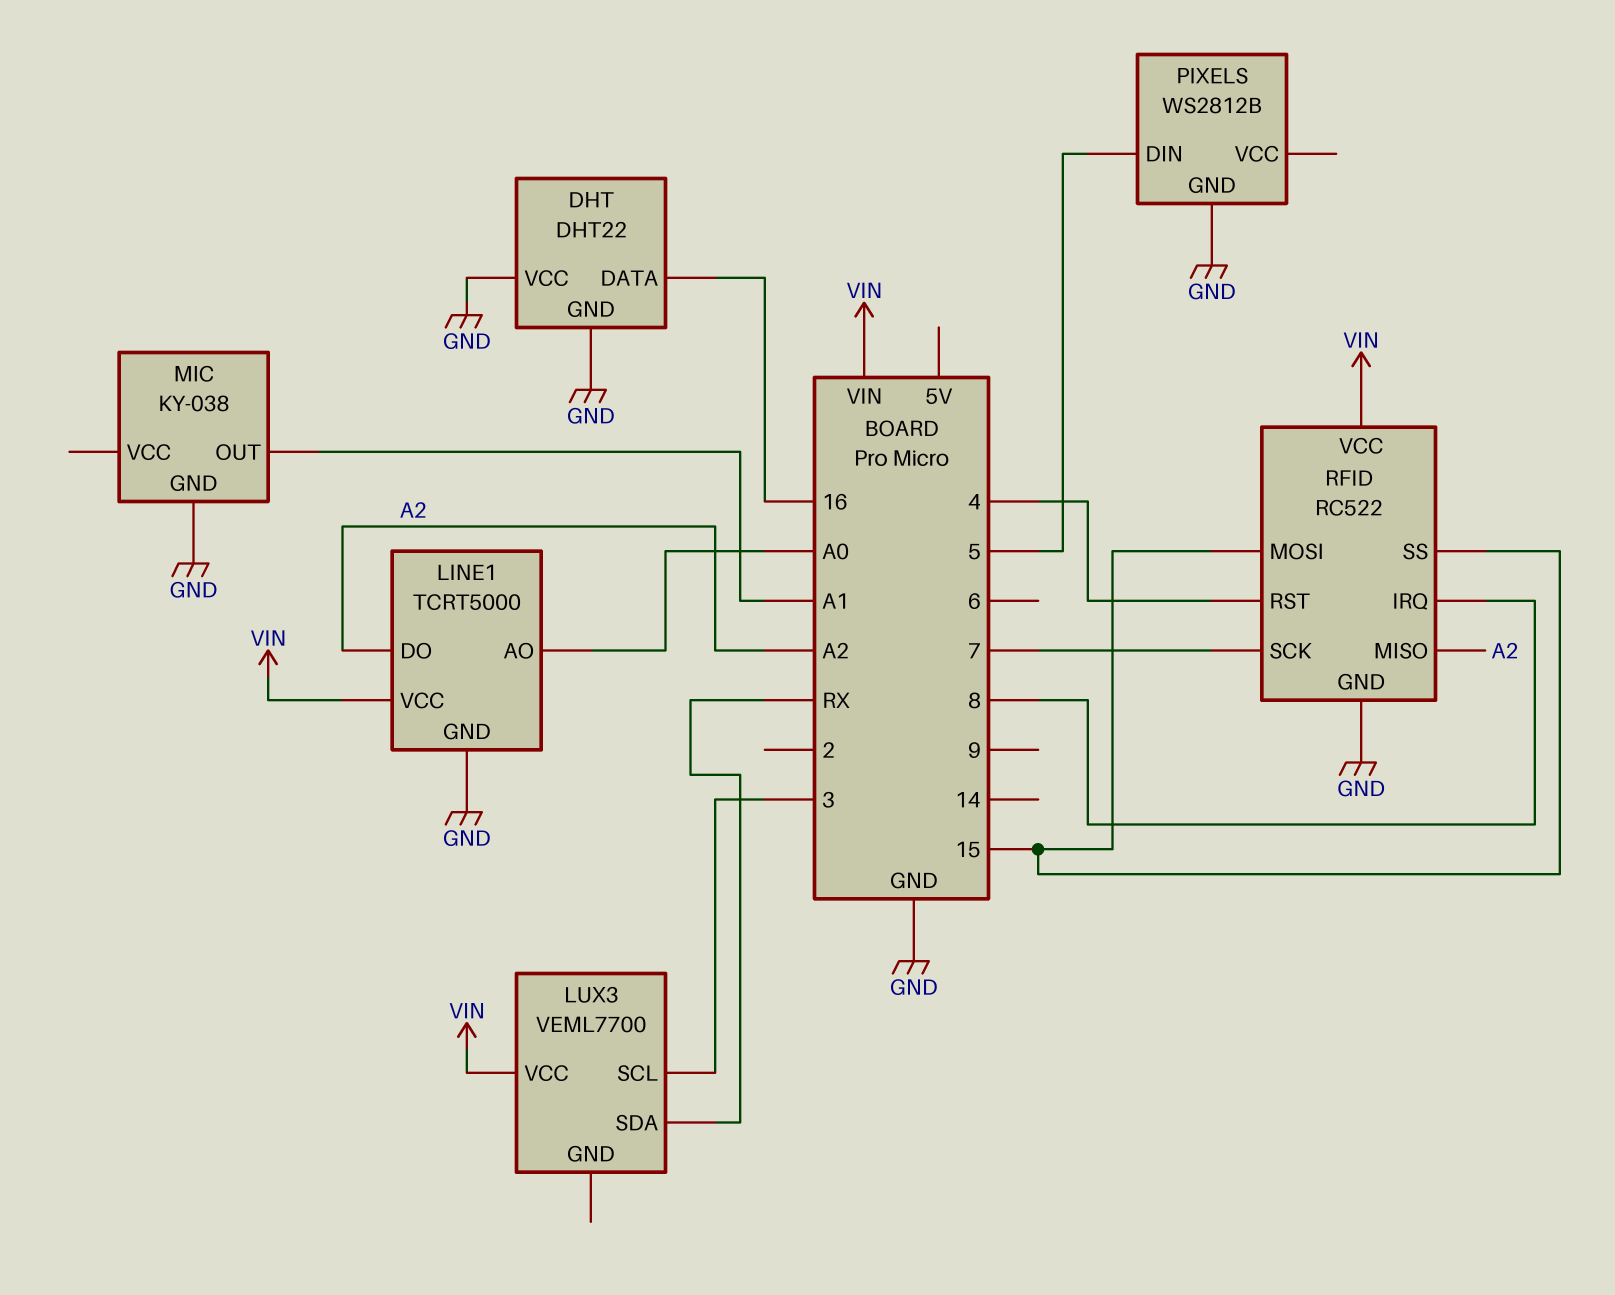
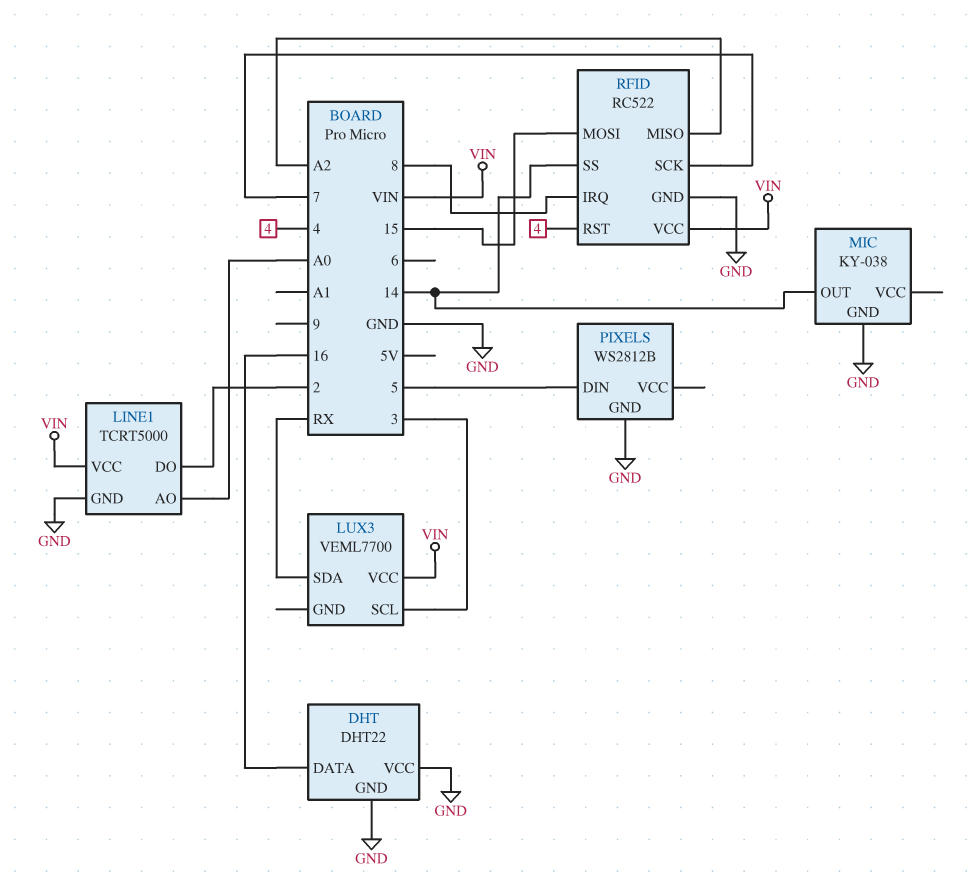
LINE1 pin DO: A2 -> 2
MIC pin OUT: A1 -> 14
RFID pin SS: 15 -> 14

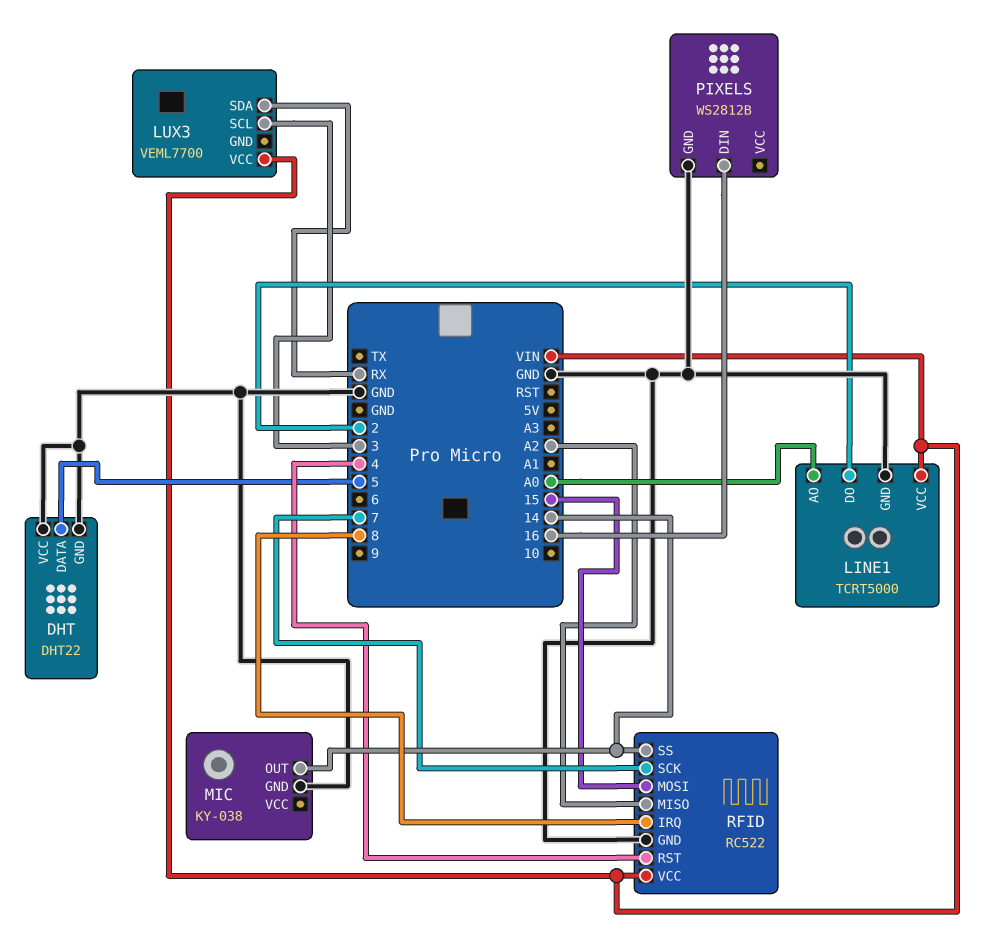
DHT pin DATA: 16 -> 5
PIXELS pin DIN: 5 -> 16

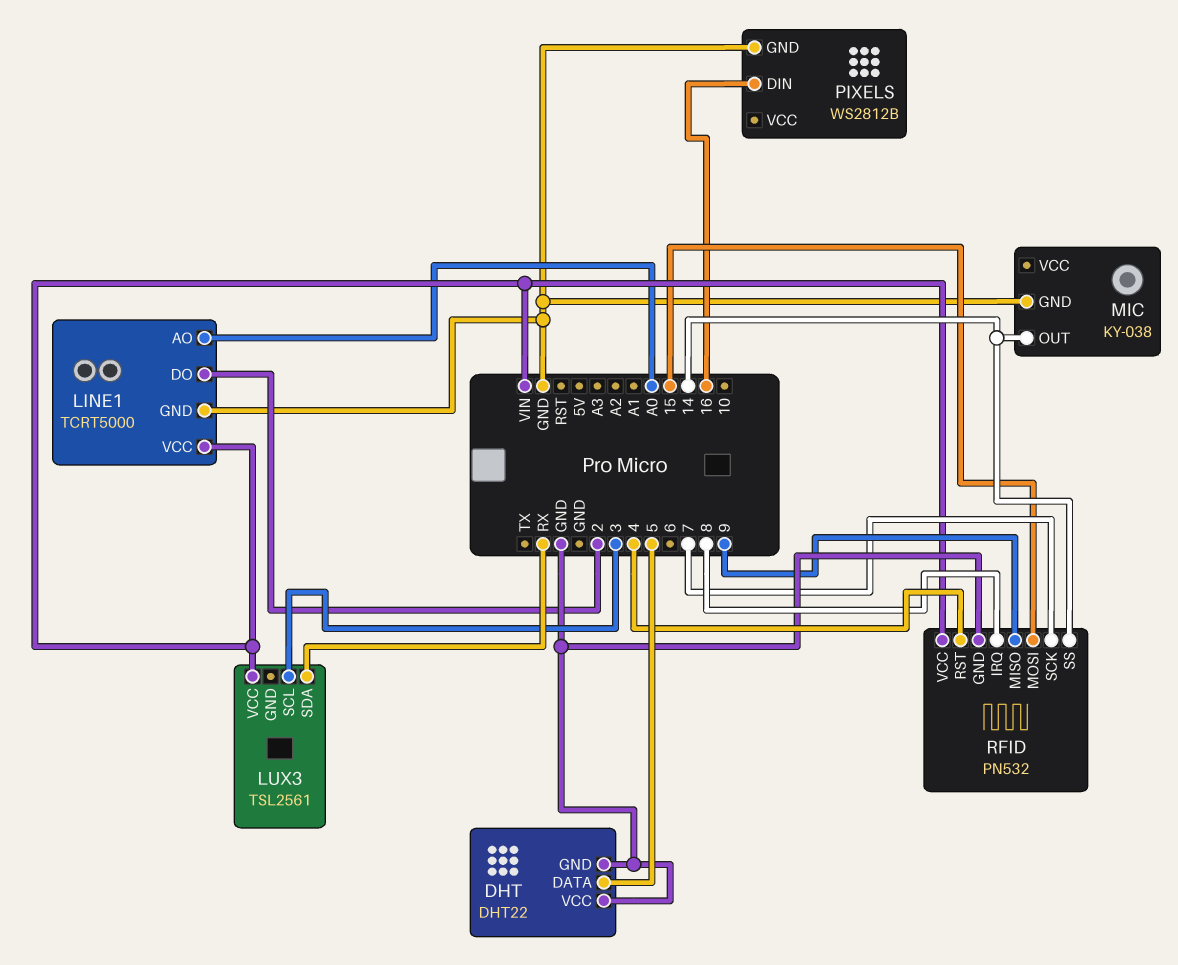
LUX3: VEML7700 -> TSL2561
RFID: RC522 -> PN532
RFID pin MISO: A2 -> 9

